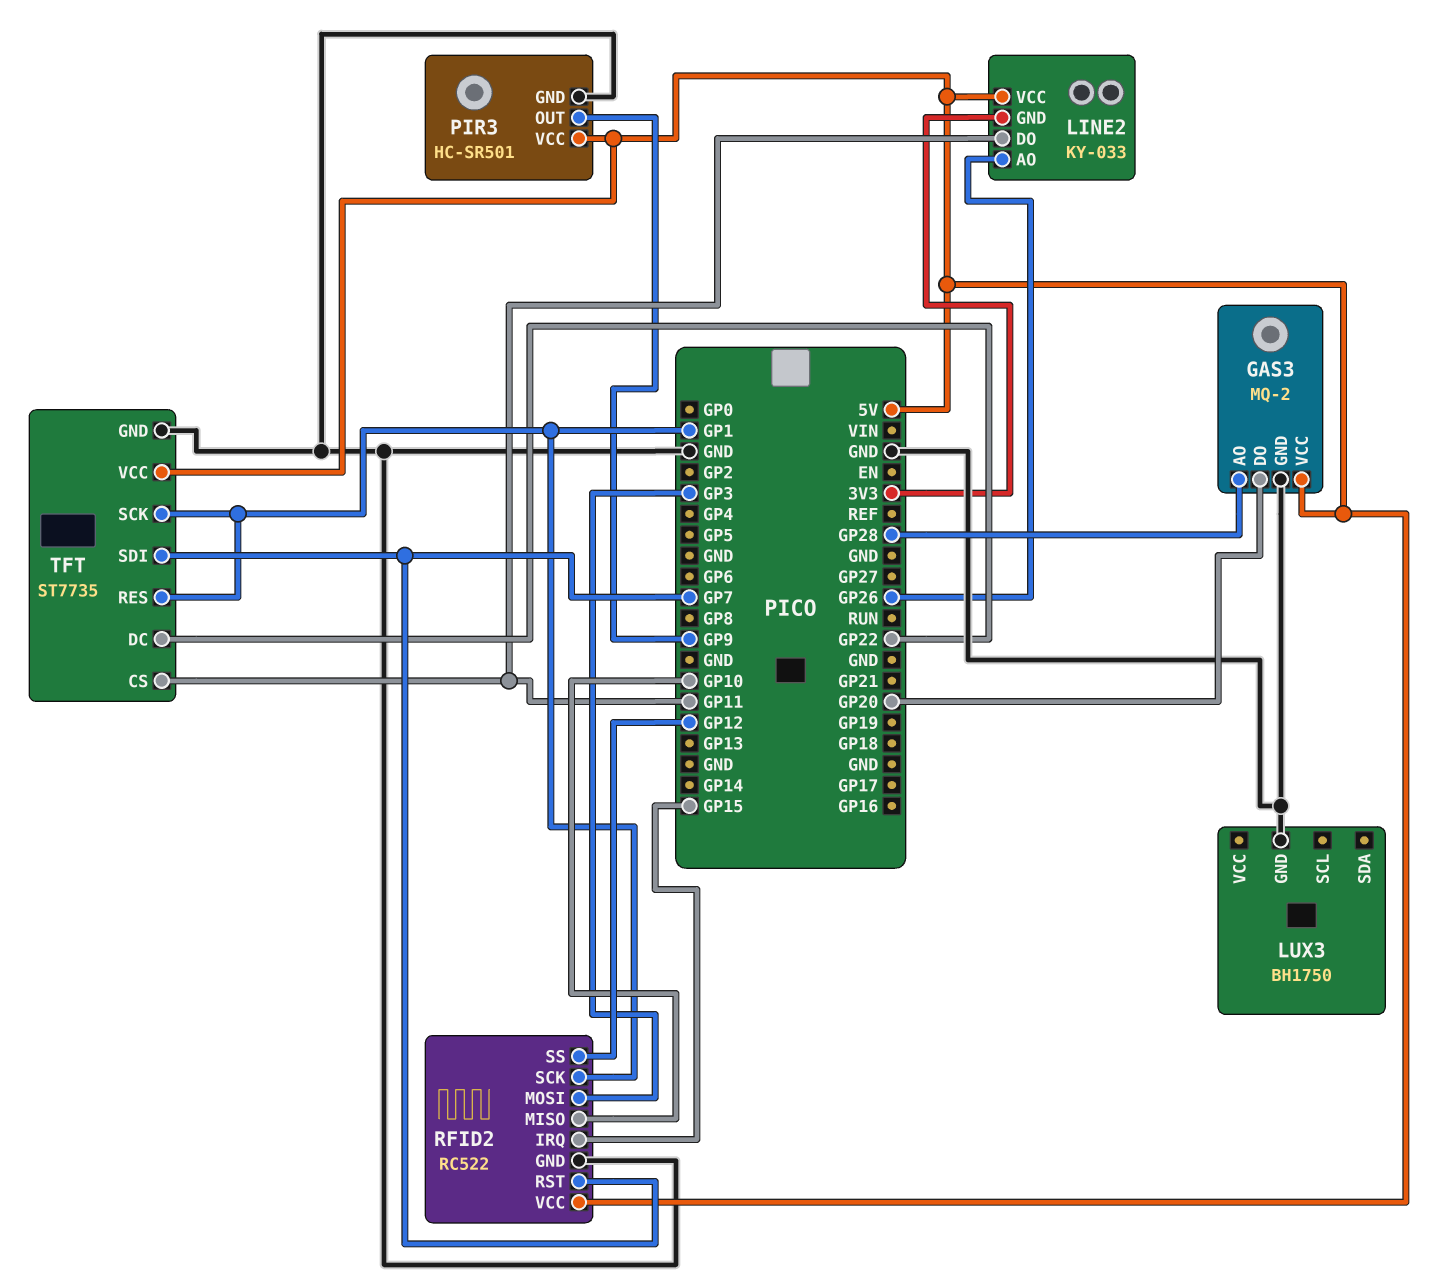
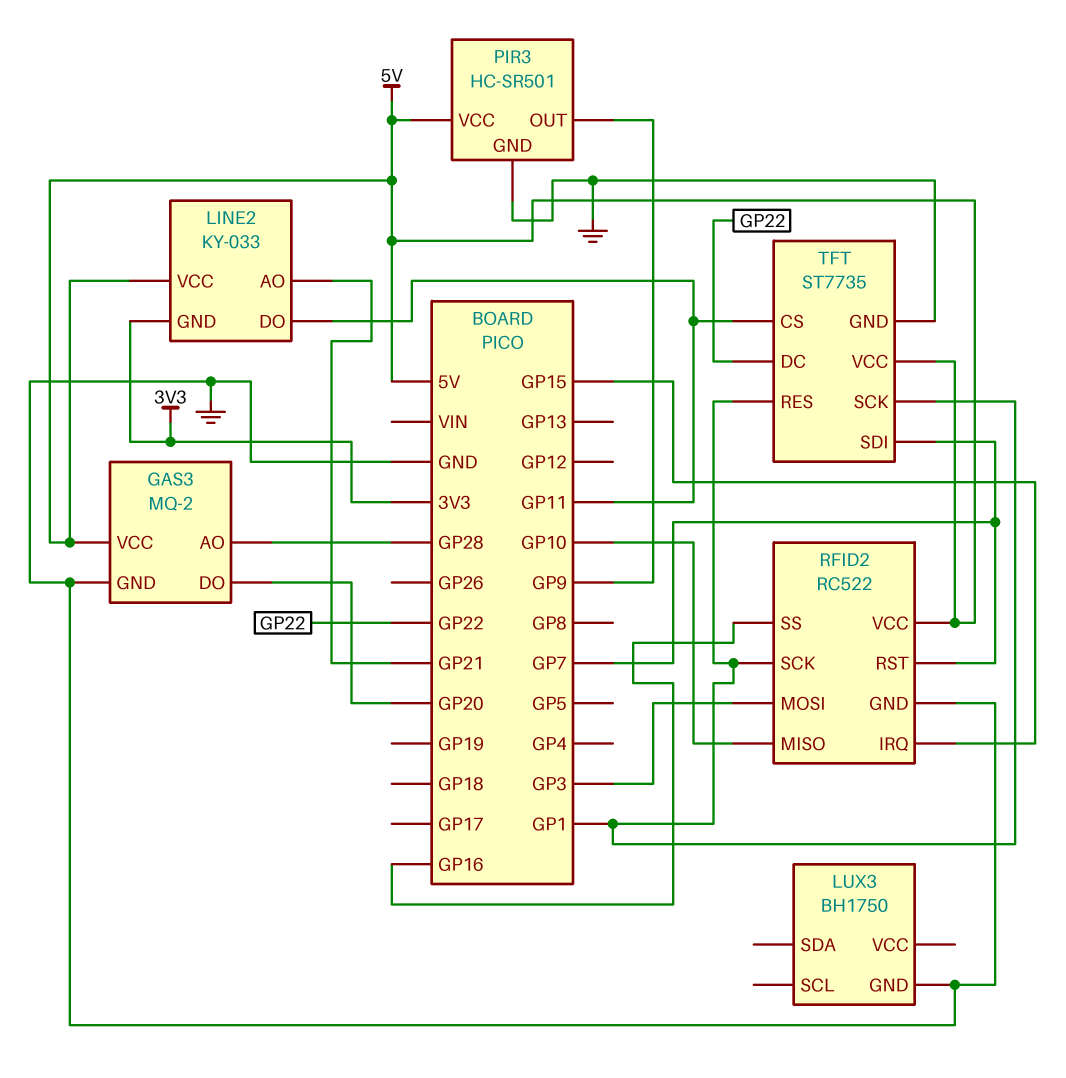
LINE2 pin AO: GP26 -> GP21
RFID2 pin SS: GP12 -> GP16

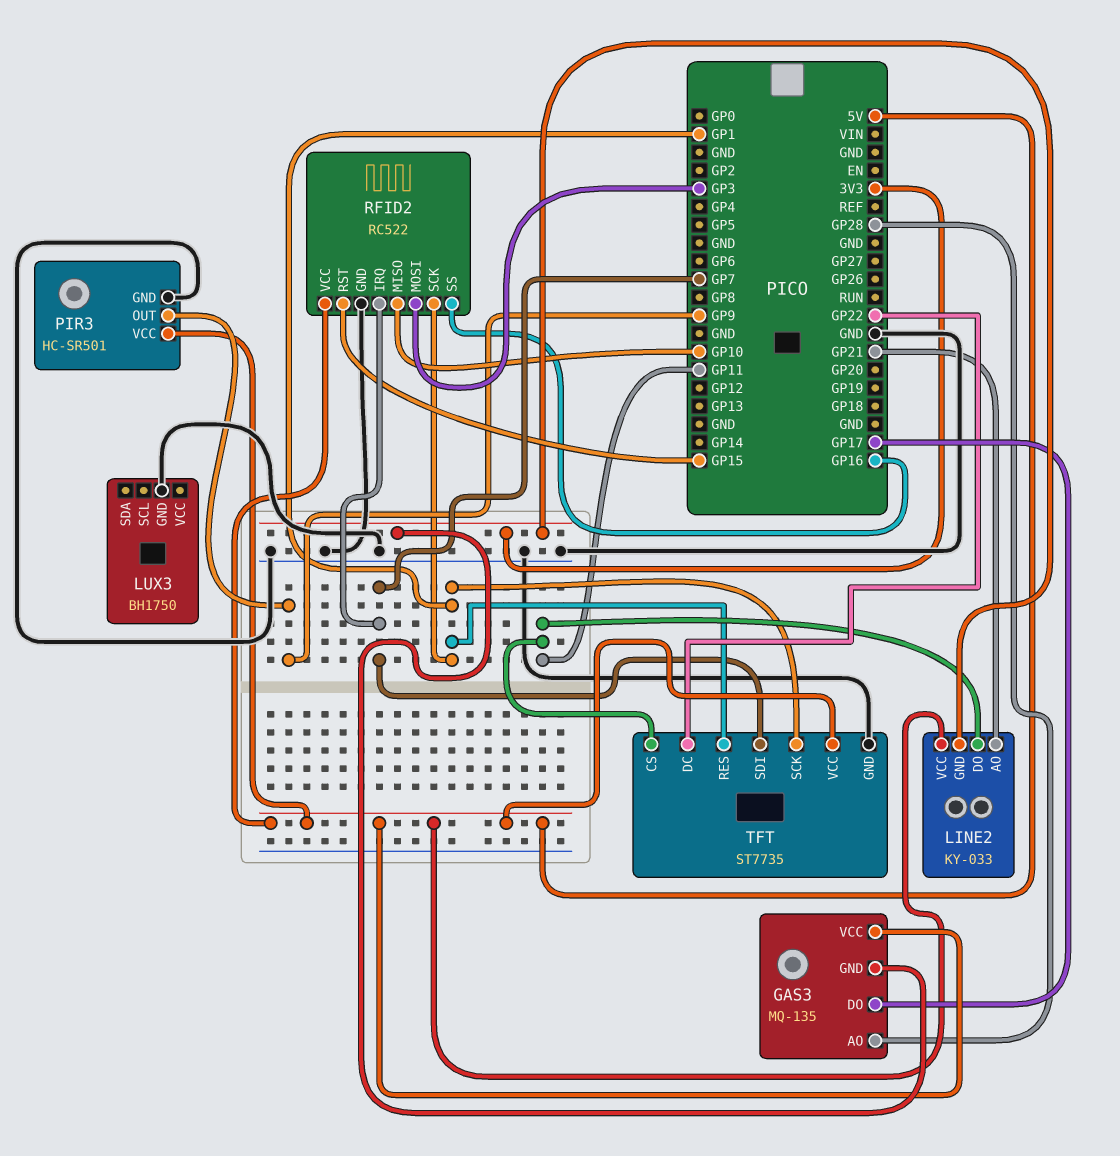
GAS3: MQ-2 -> MQ-135
GAS3 pin DO: GP20 -> GP17
GAS3 pin GND: GND -> 3V3
RFID2 pin IRQ: GP15 -> GP7
RFID2 pin RST: GP7 -> GP15

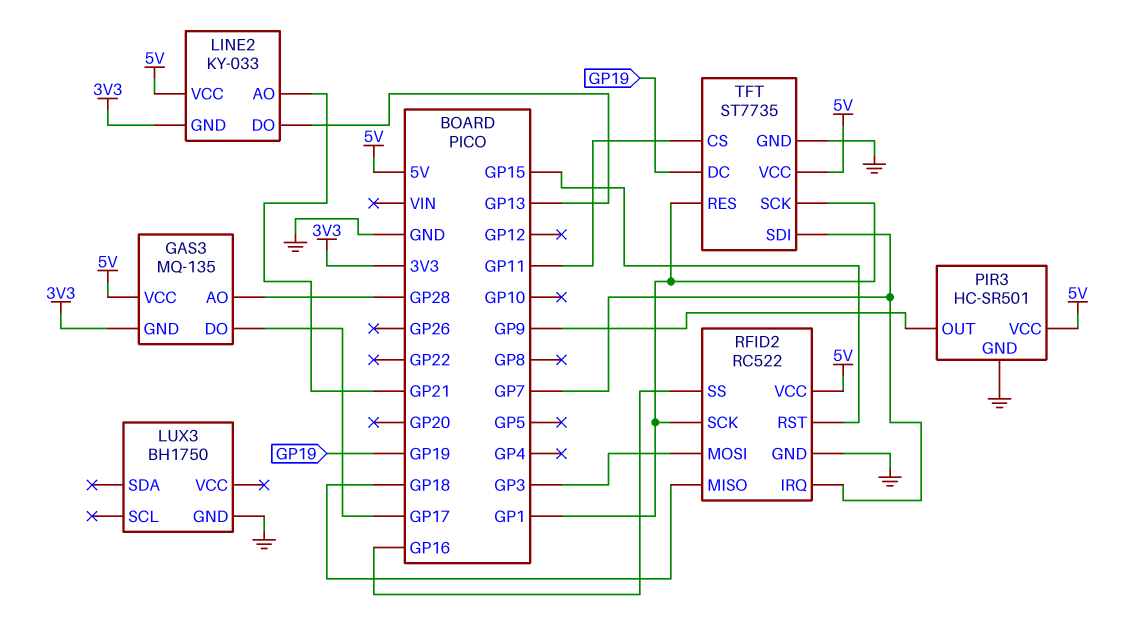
LINE2 pin DO: GP11 -> GP13
RFID2 pin MISO: GP10 -> GP18
TFT pin DC: GP22 -> GP19

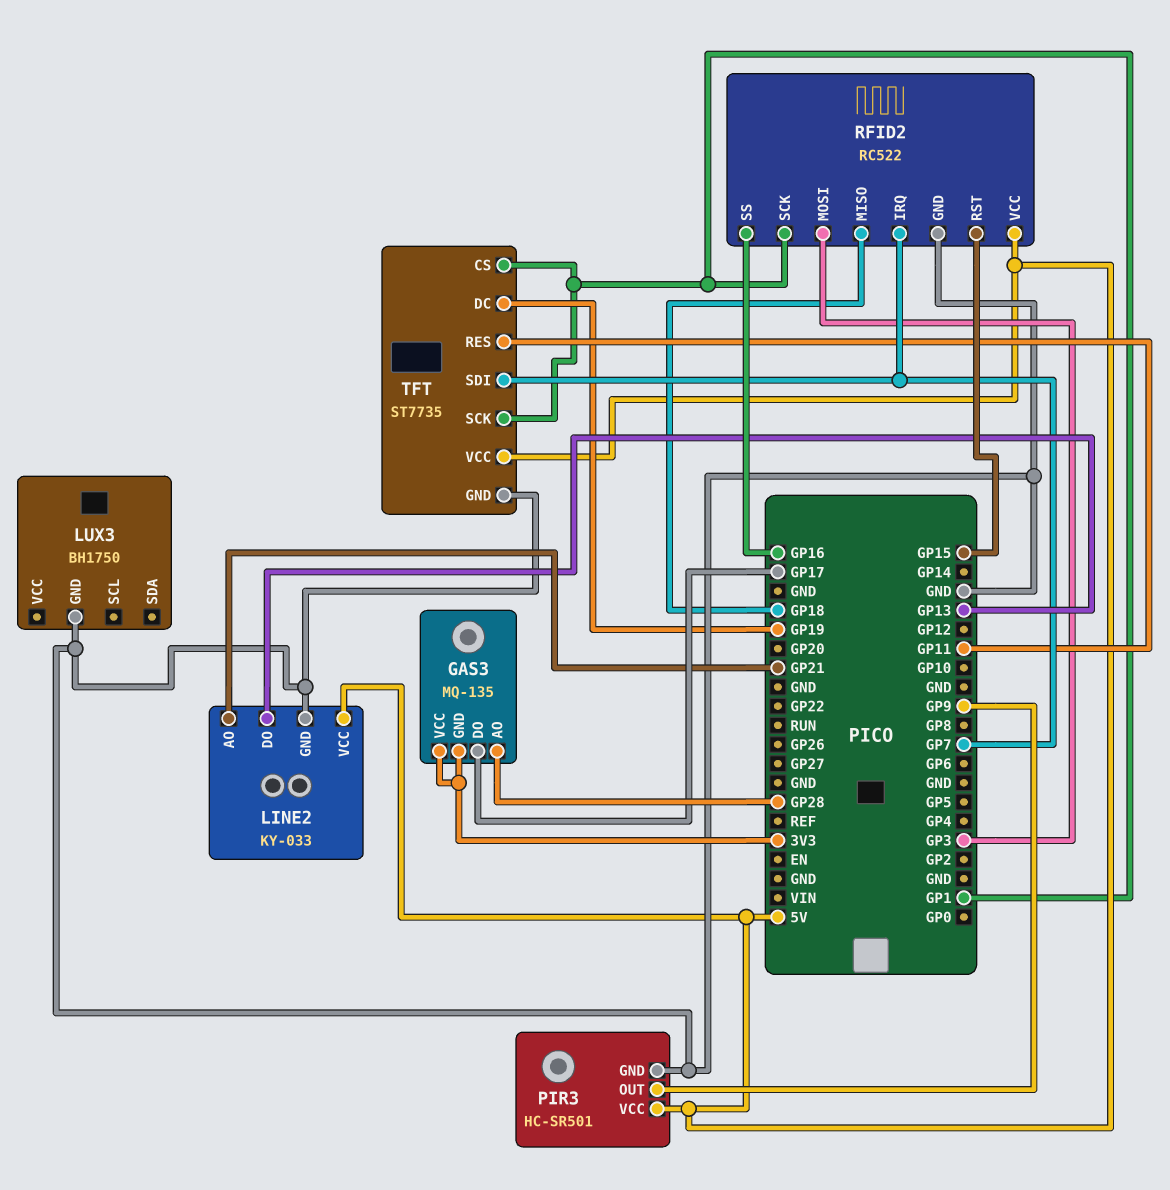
GAS3 pin VCC: 5V -> 3V3
LINE2 pin GND: 3V3 -> GND
TFT pin CS: GP11 -> GP1
TFT pin RES: GP1 -> GP11

